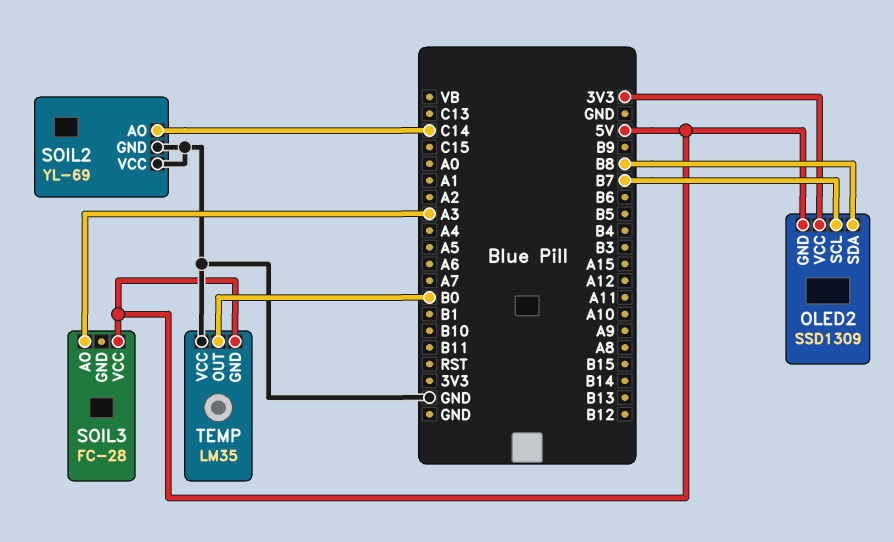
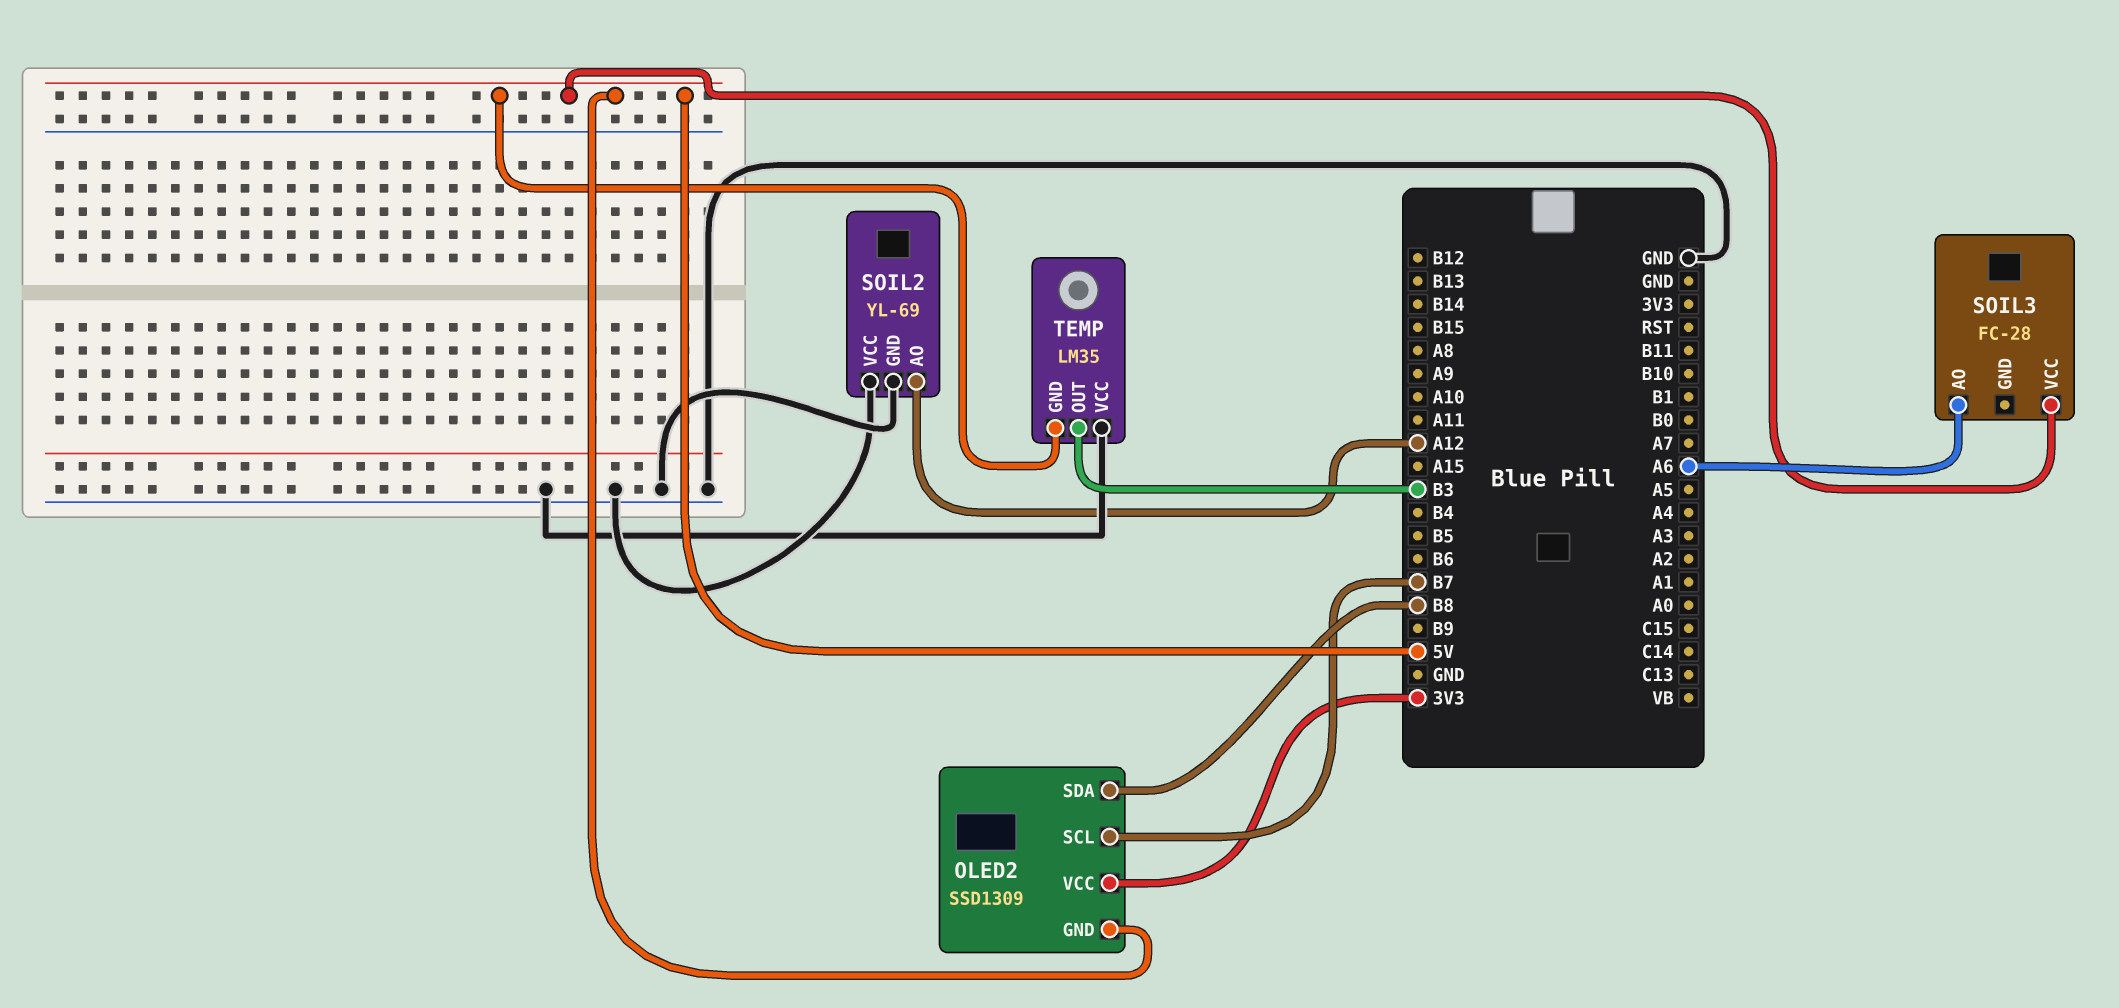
SOIL2 pin AO: C14 -> A12
SOIL3 pin AO: A3 -> A6
TEMP pin OUT: B0 -> B3

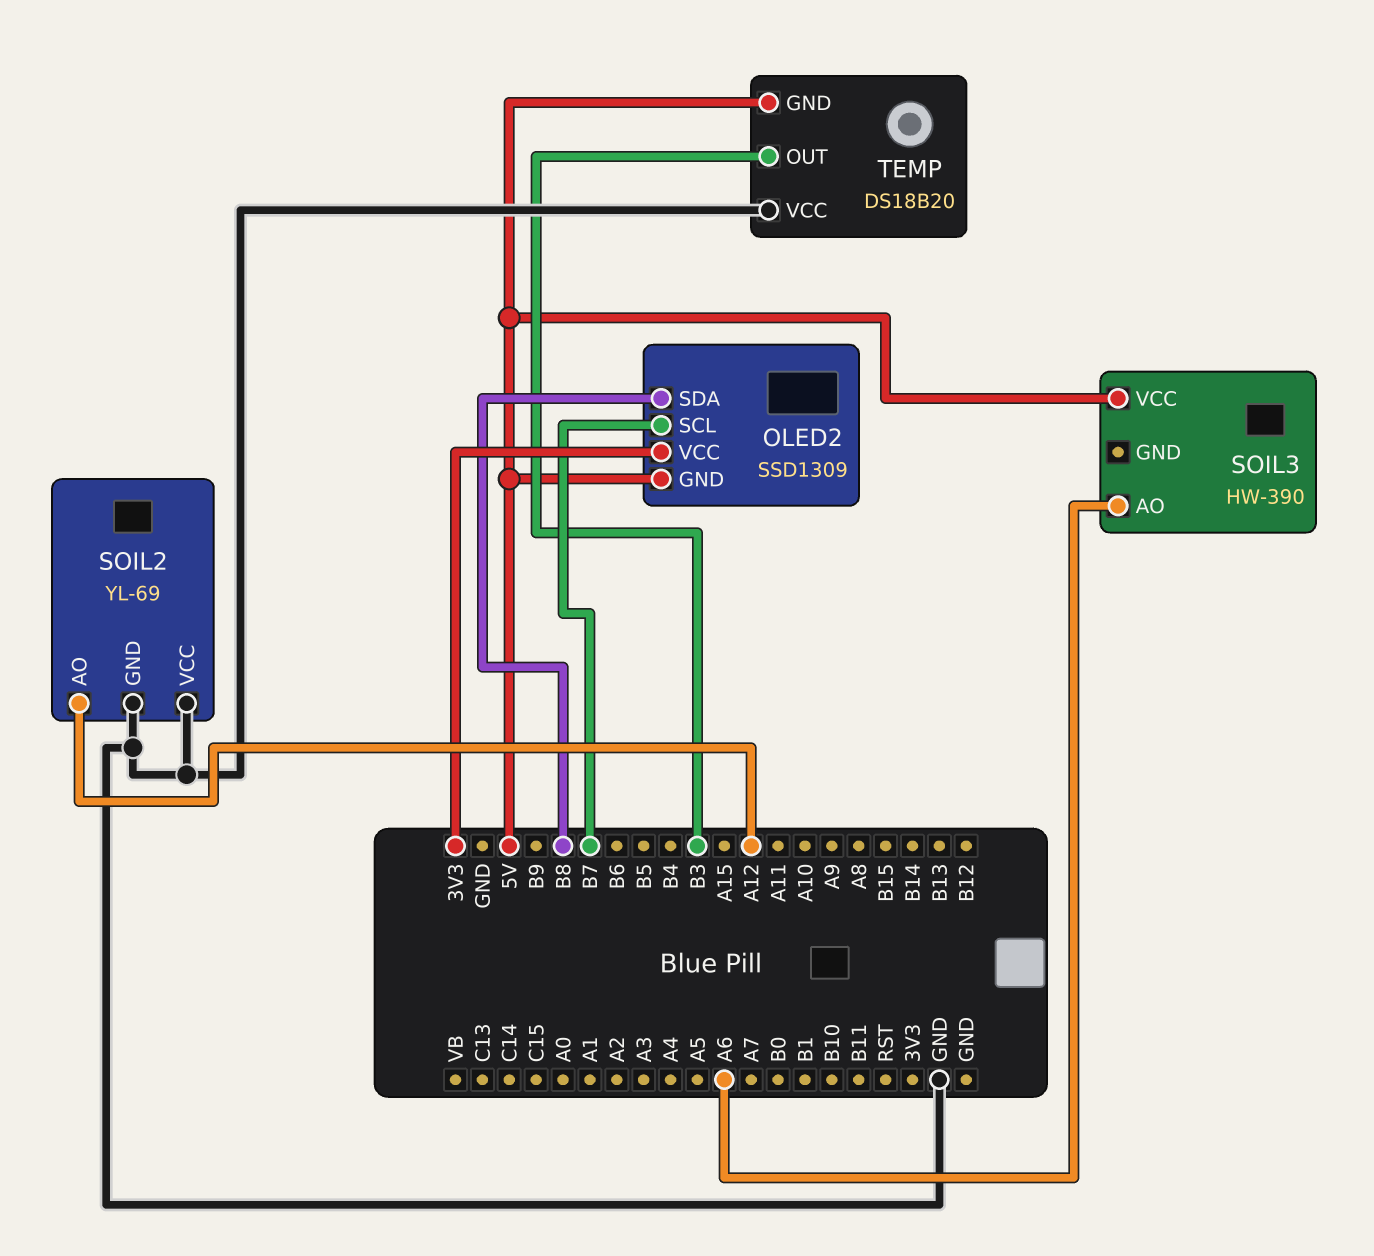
SOIL3: FC-28 -> HW-390
TEMP: LM35 -> DS18B20

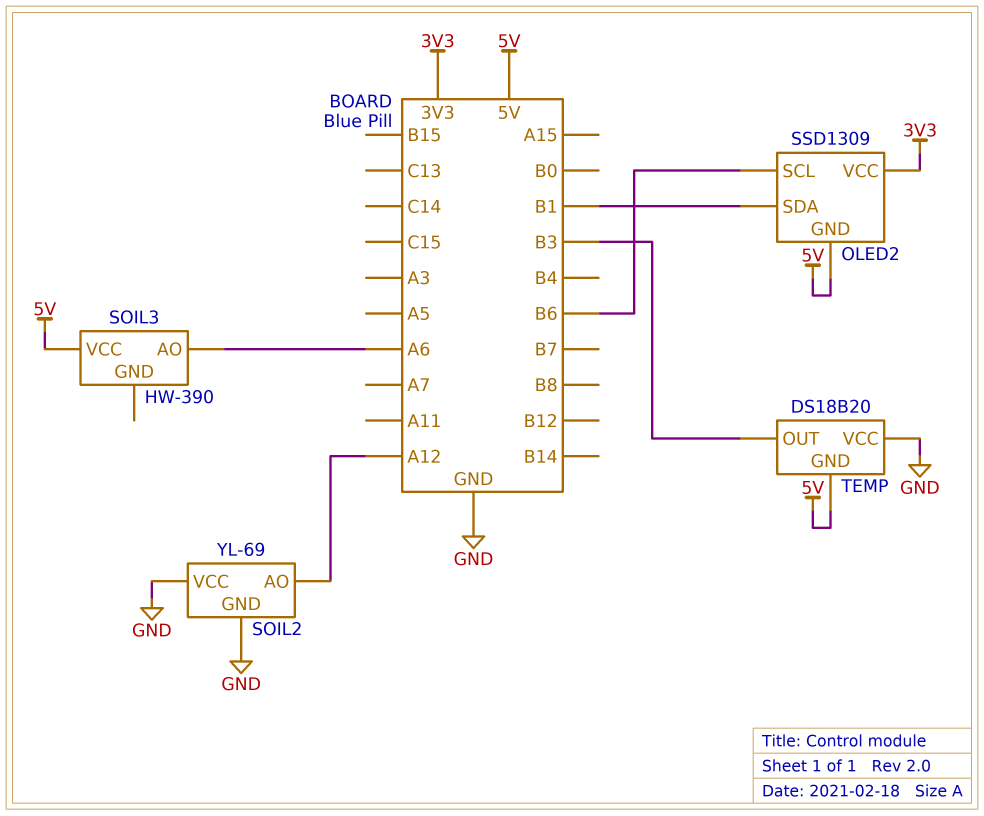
OLED2 pin SCL: B7 -> B6
OLED2 pin SDA: B8 -> B1

